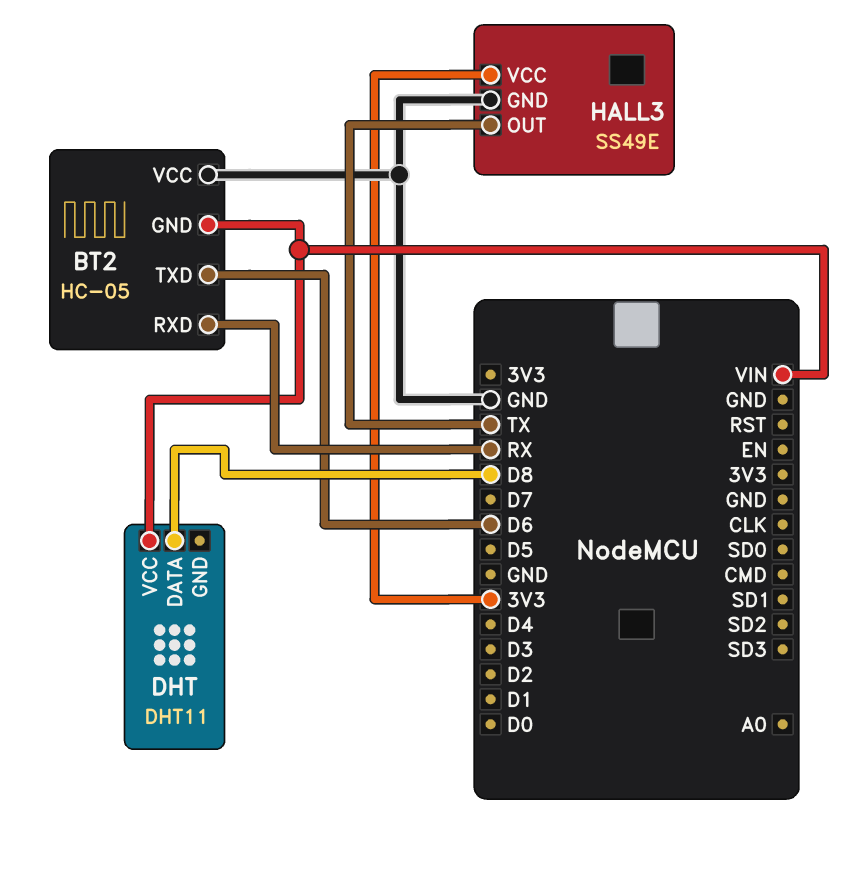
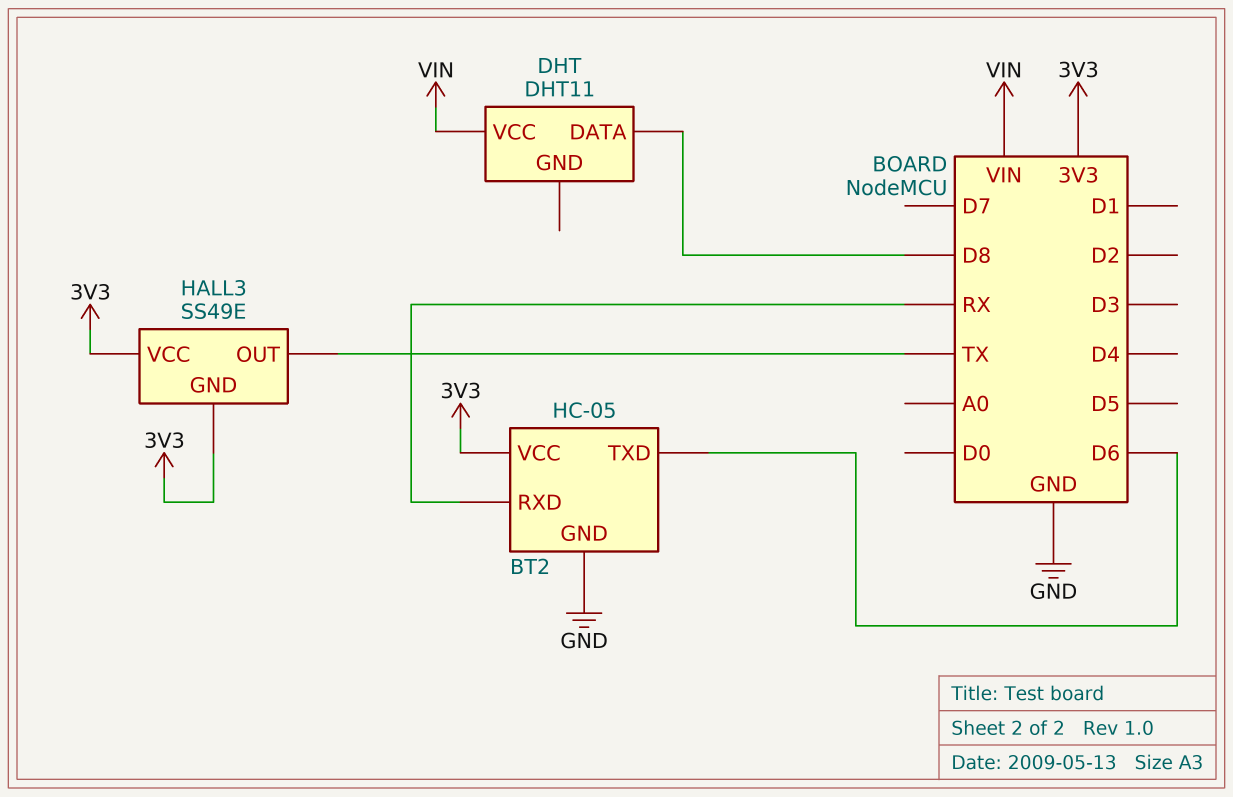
BT2 pin GND: VIN -> GND
BT2 pin VCC: GND -> 3V3
HALL3 pin GND: GND -> 3V3

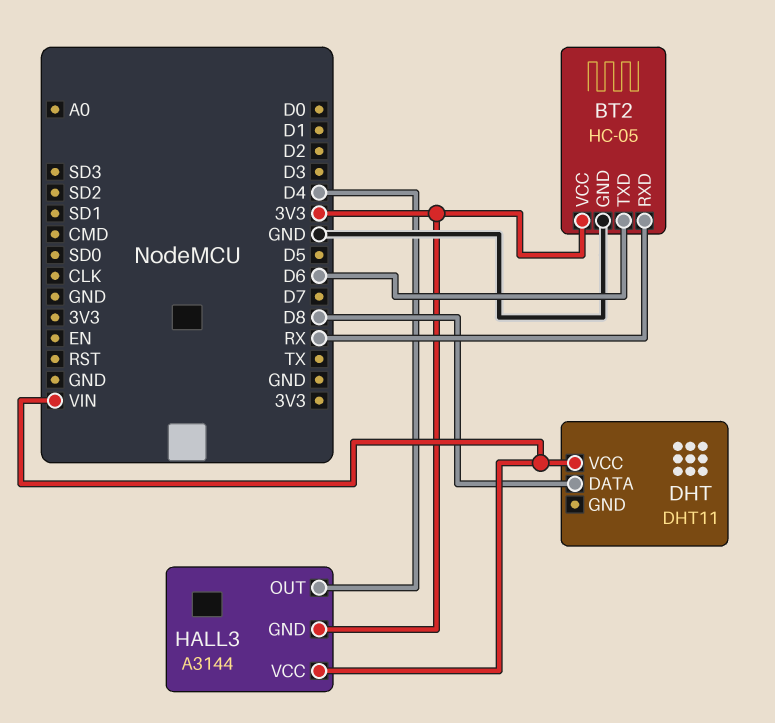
HALL3: SS49E -> A3144
HALL3 pin OUT: TX -> D4
HALL3 pin VCC: 3V3 -> VIN

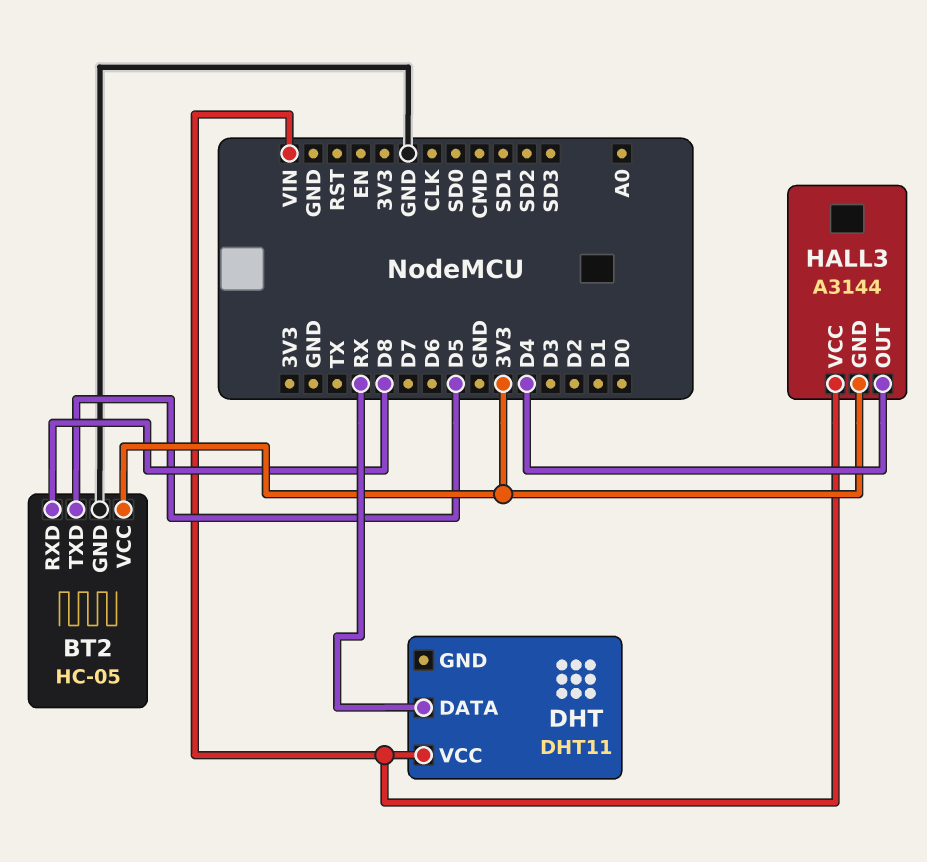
BT2 pin RXD: RX -> D8
BT2 pin TXD: D6 -> D5
DHT pin DATA: D8 -> RX

